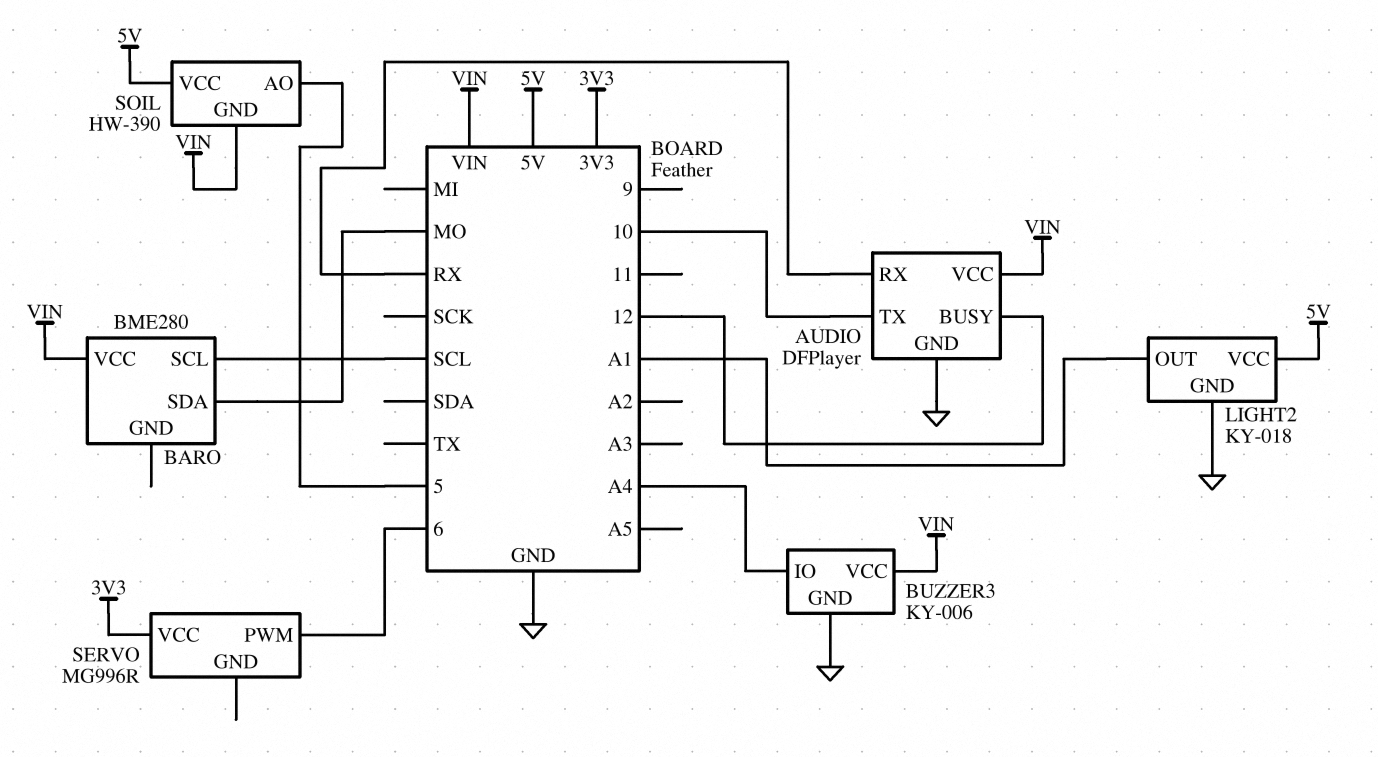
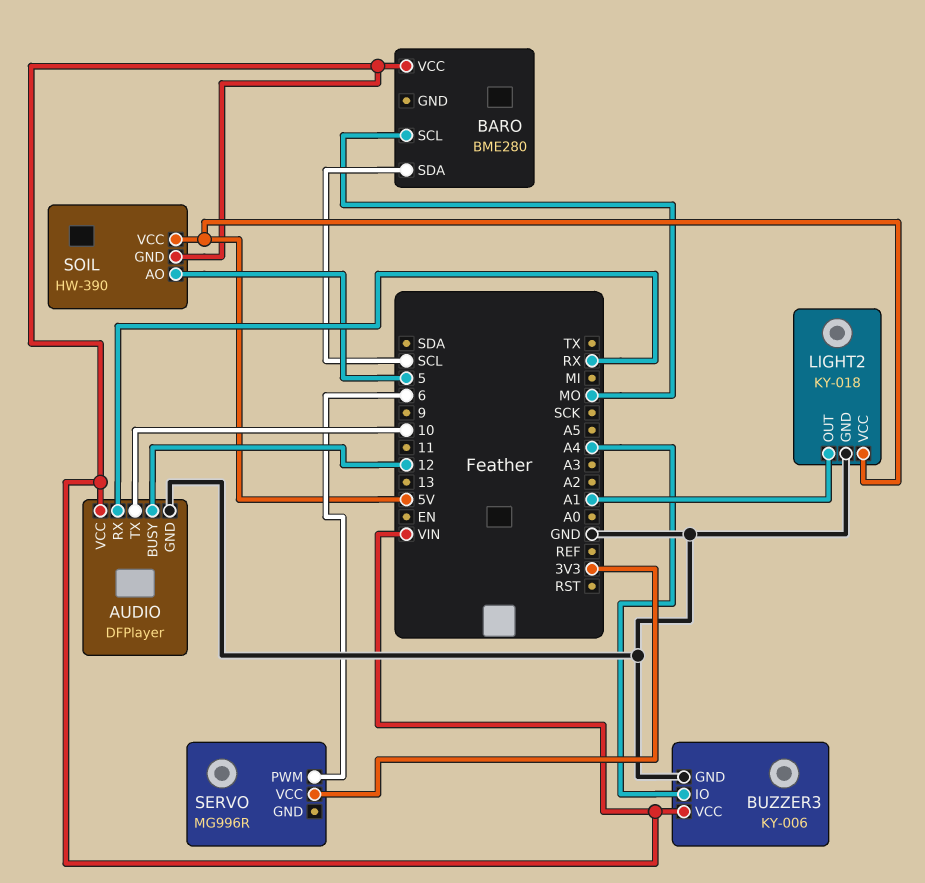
BARO pin SCL: SCL -> MO
BARO pin SDA: MO -> SCL

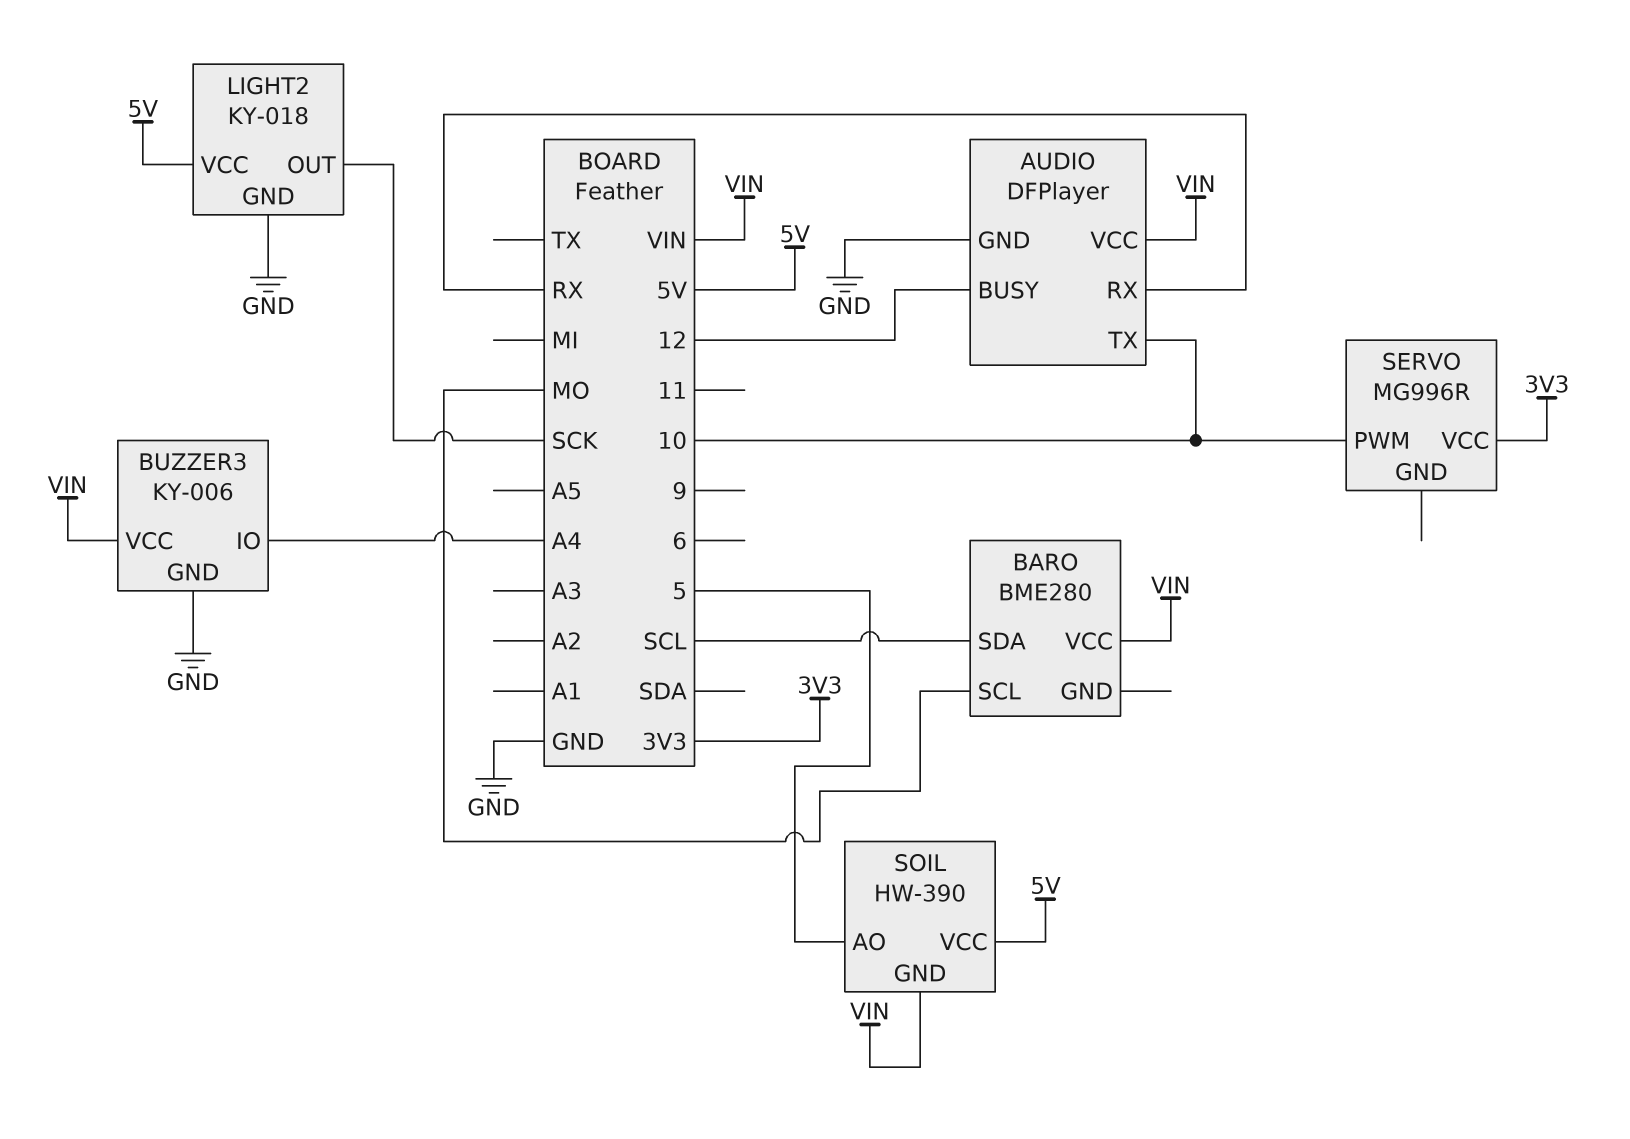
LIGHT2 pin OUT: A1 -> SCK
SERVO pin PWM: 6 -> 10

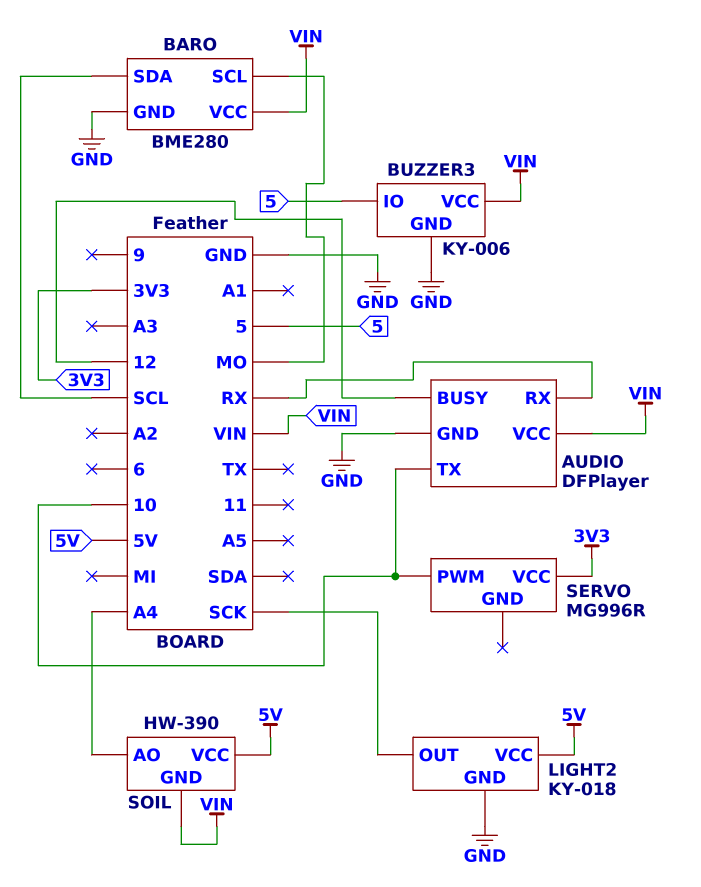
BARO pin GND: none -> GND
BUZZER3 pin IO: A4 -> 5
SOIL pin AO: 5 -> A4

